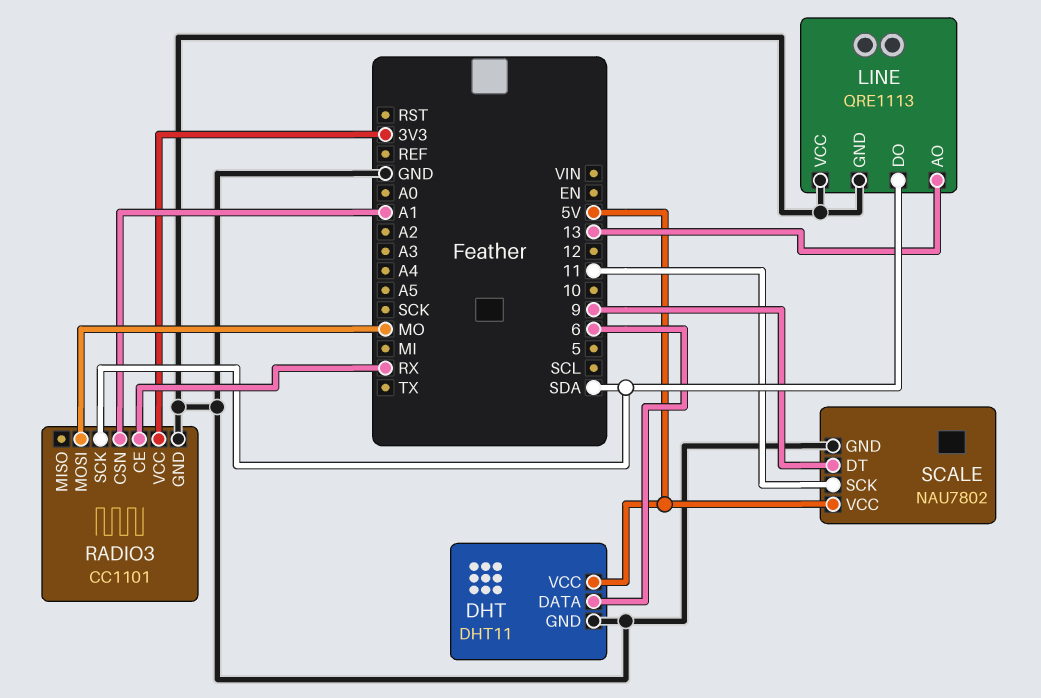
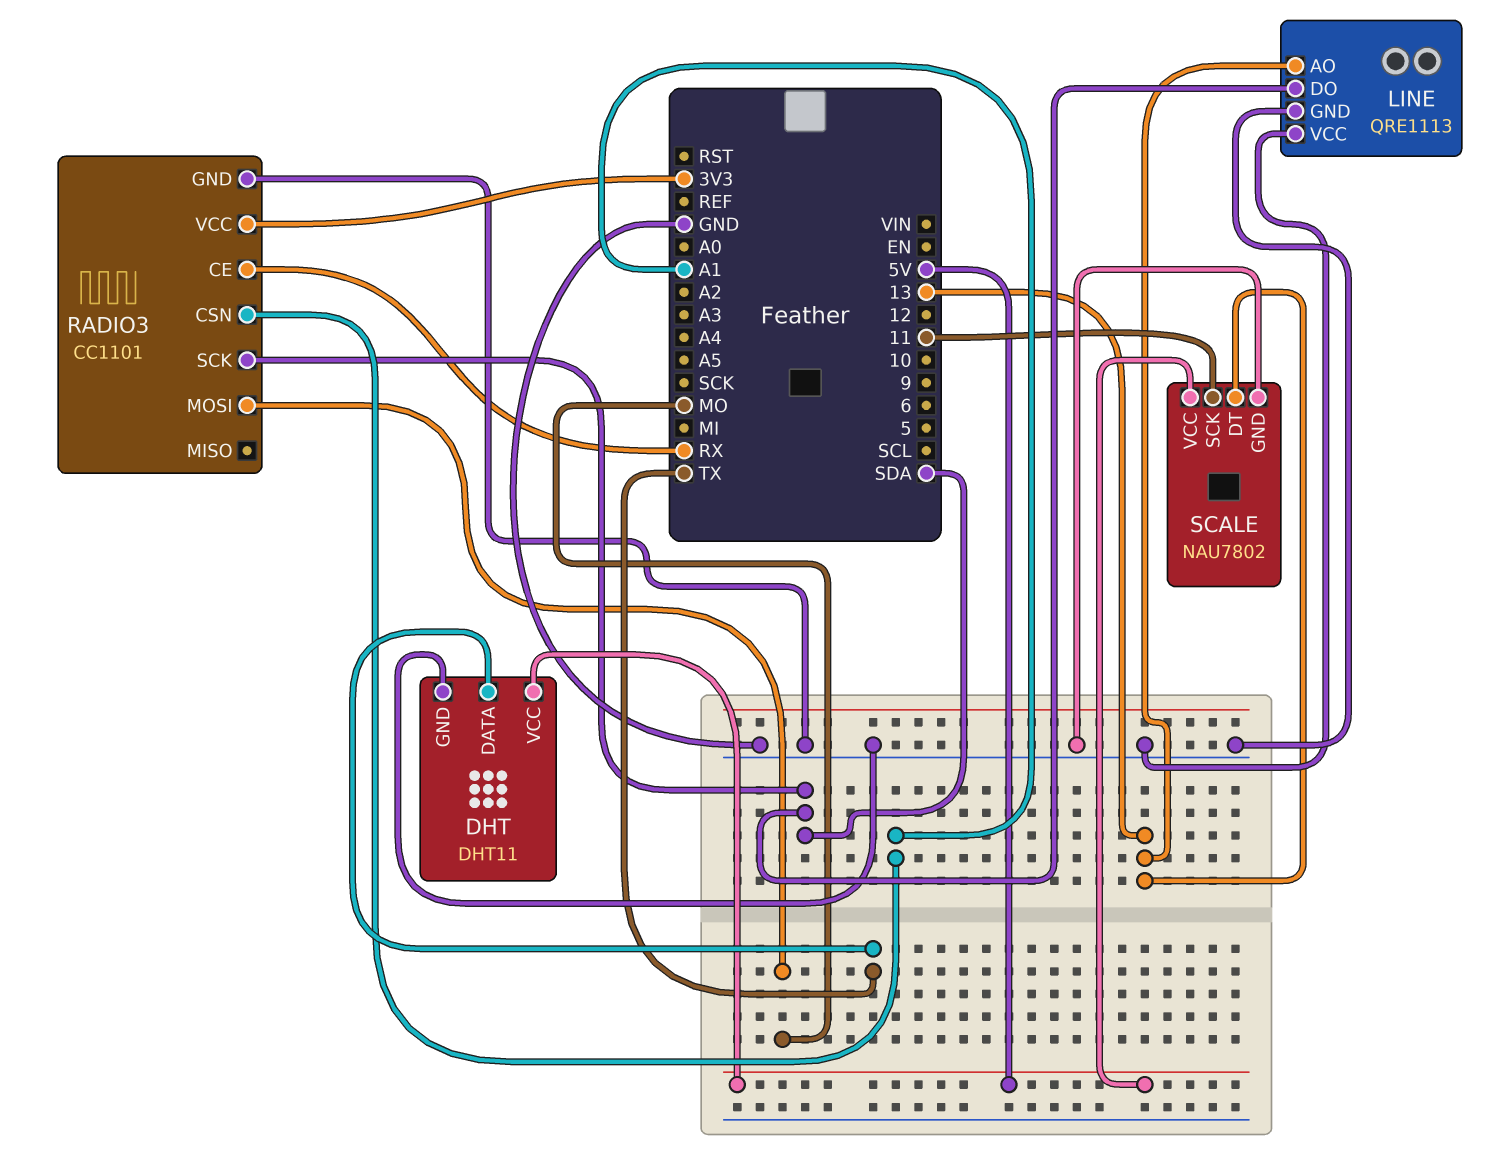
DHT pin DATA: 6 -> TX
SCALE pin DT: 9 -> 13

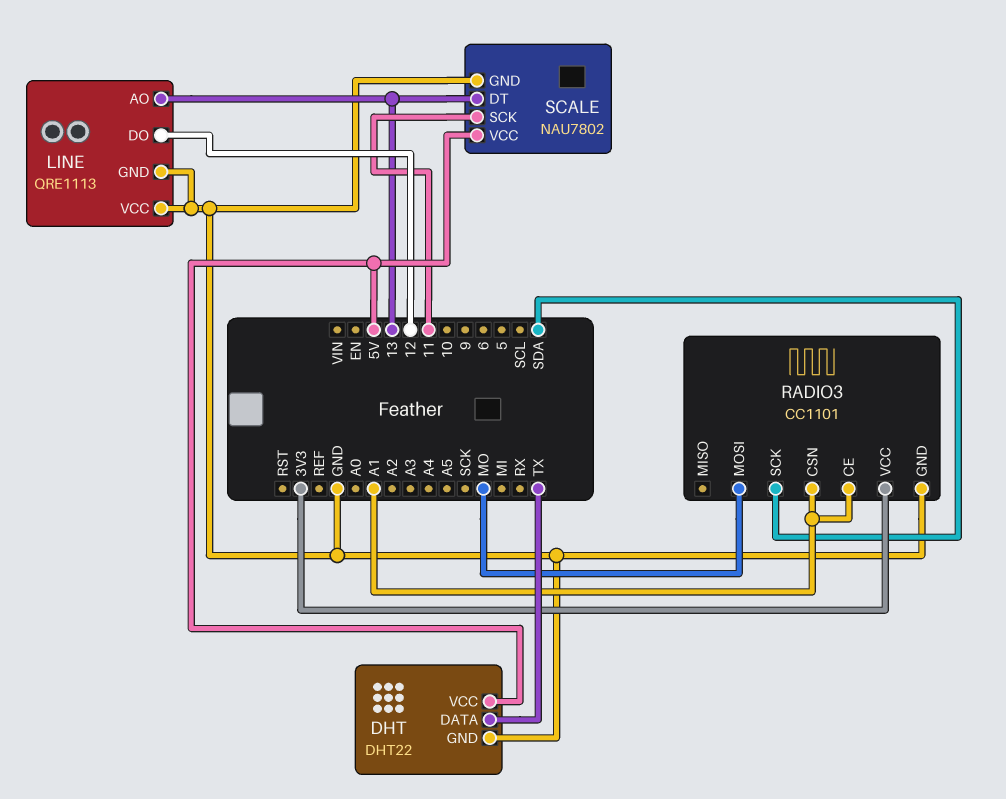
DHT: DHT11 -> DHT22
LINE pin DO: SDA -> 12
RADIO3 pin CE: RX -> A1

